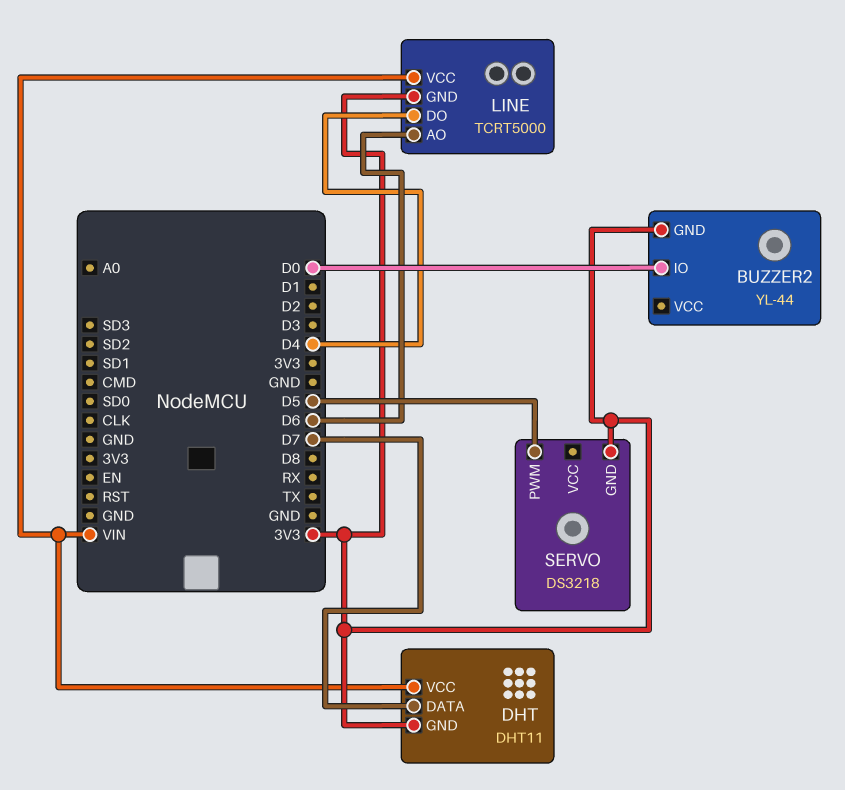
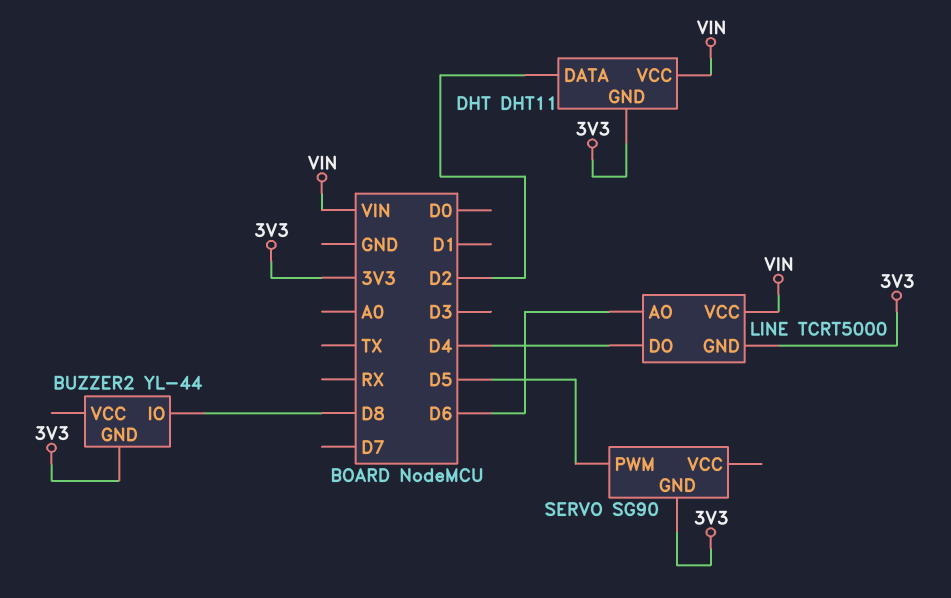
BUZZER2 pin IO: D0 -> D8
DHT pin DATA: D7 -> D2
SERVO: DS3218 -> SG90

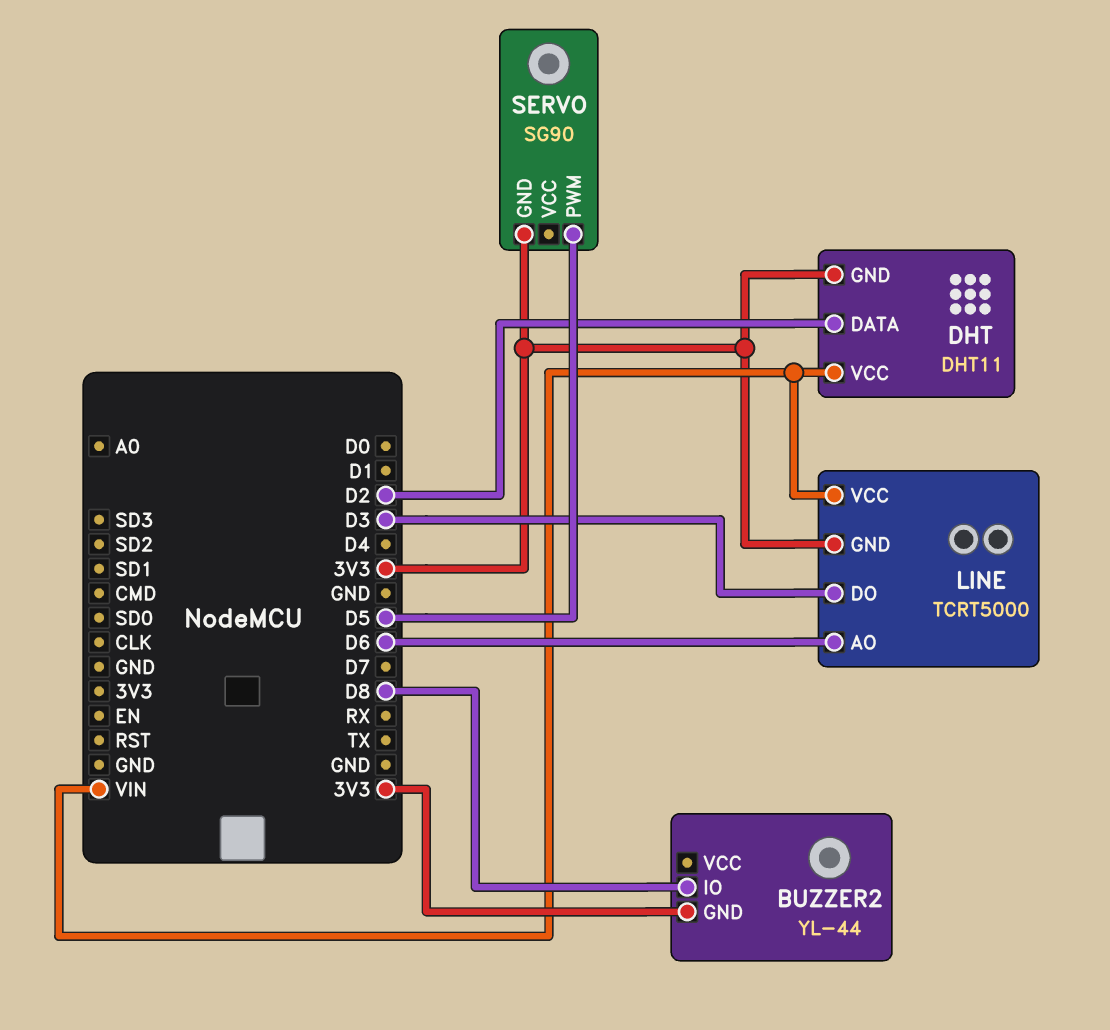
LINE pin DO: D4 -> D3

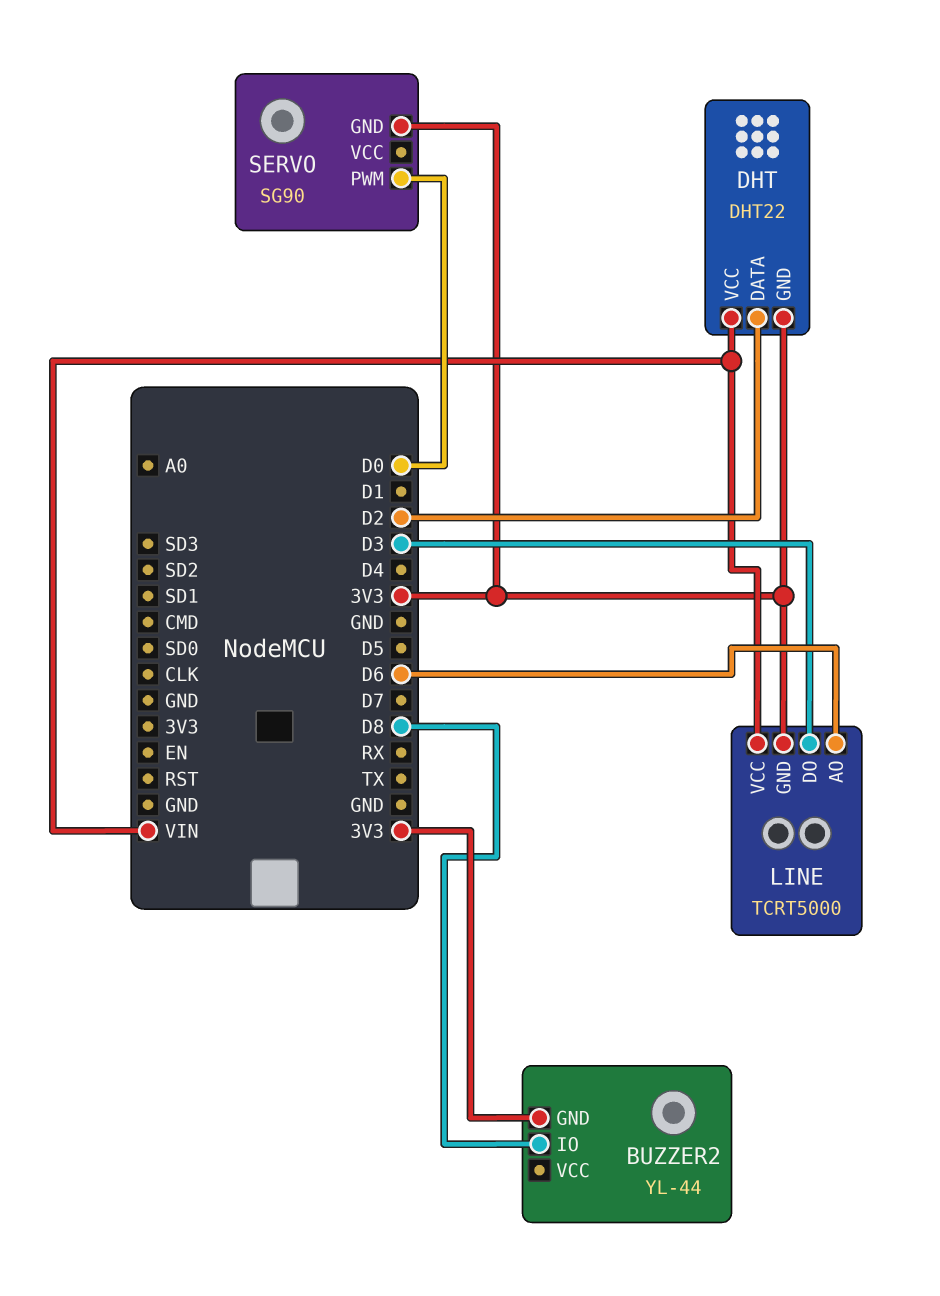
DHT: DHT11 -> DHT22
SERVO pin PWM: D5 -> D0

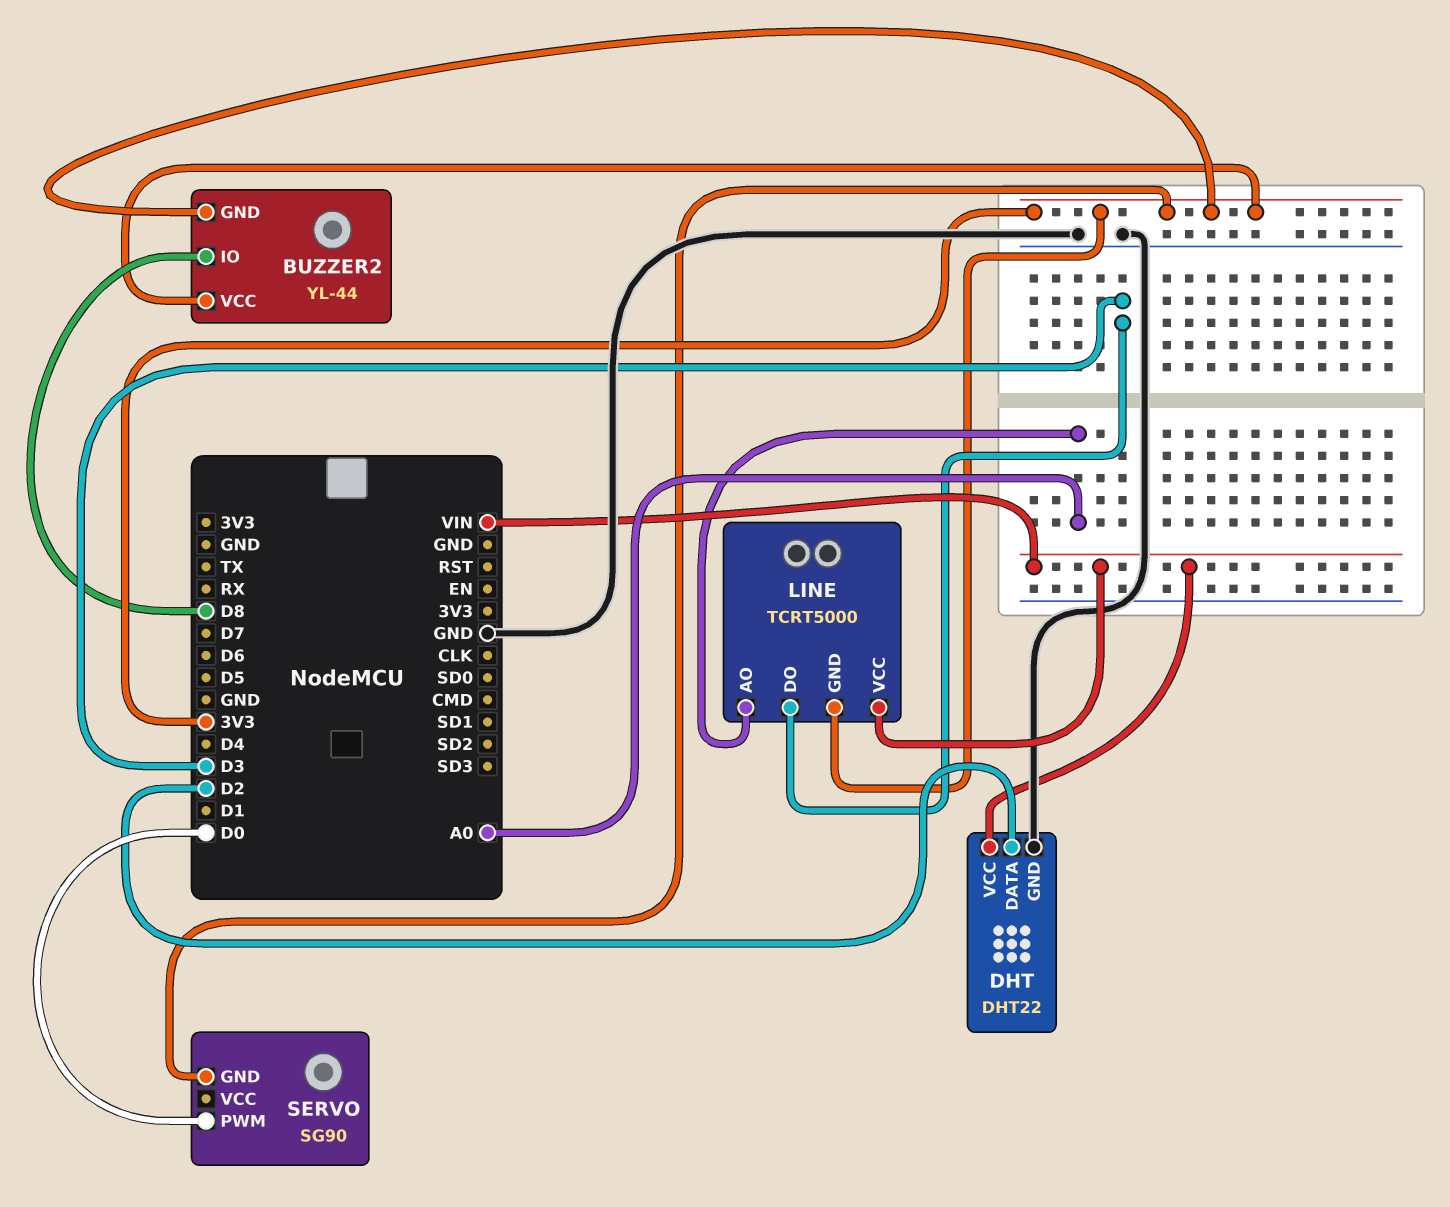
BUZZER2 pin VCC: none -> 3V3
DHT pin GND: 3V3 -> GND
LINE pin AO: D6 -> A0

